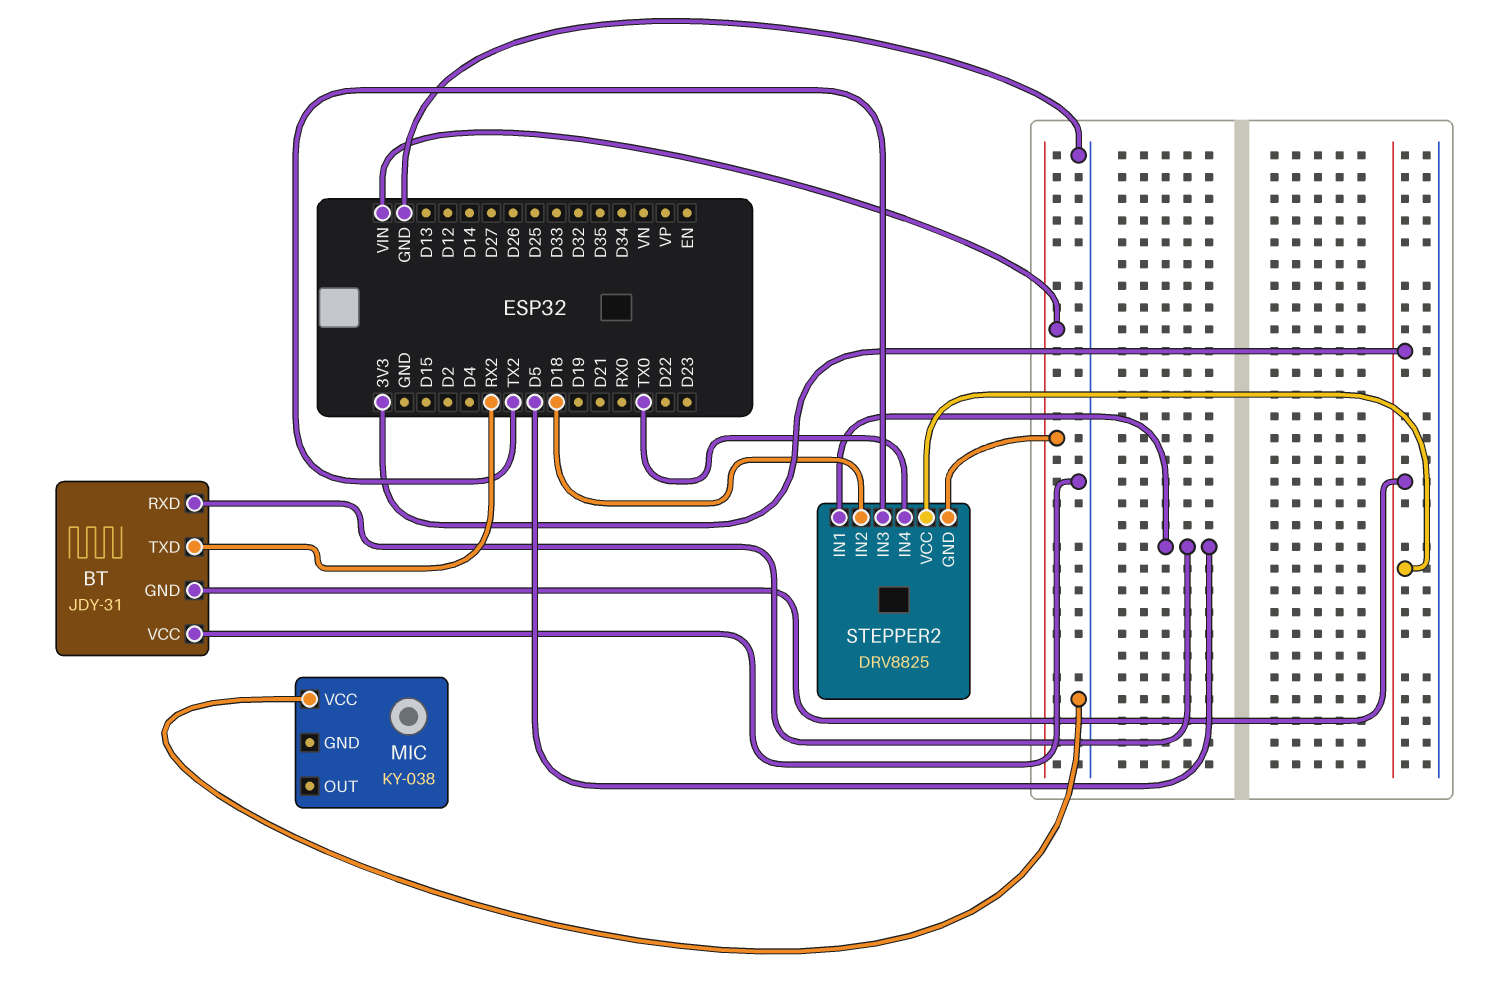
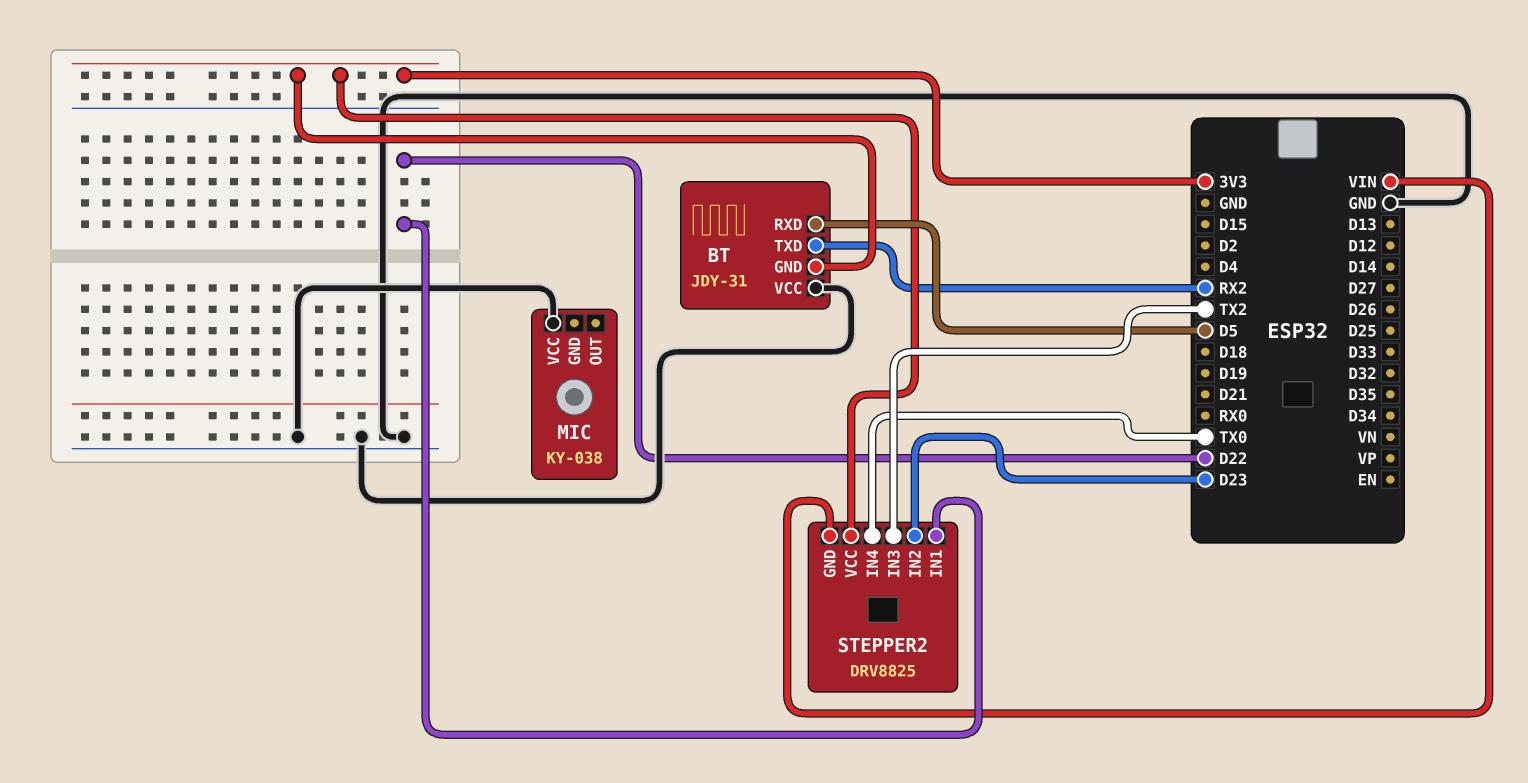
STEPPER2 pin IN1: D5 -> D22
STEPPER2 pin IN2: D18 -> D23

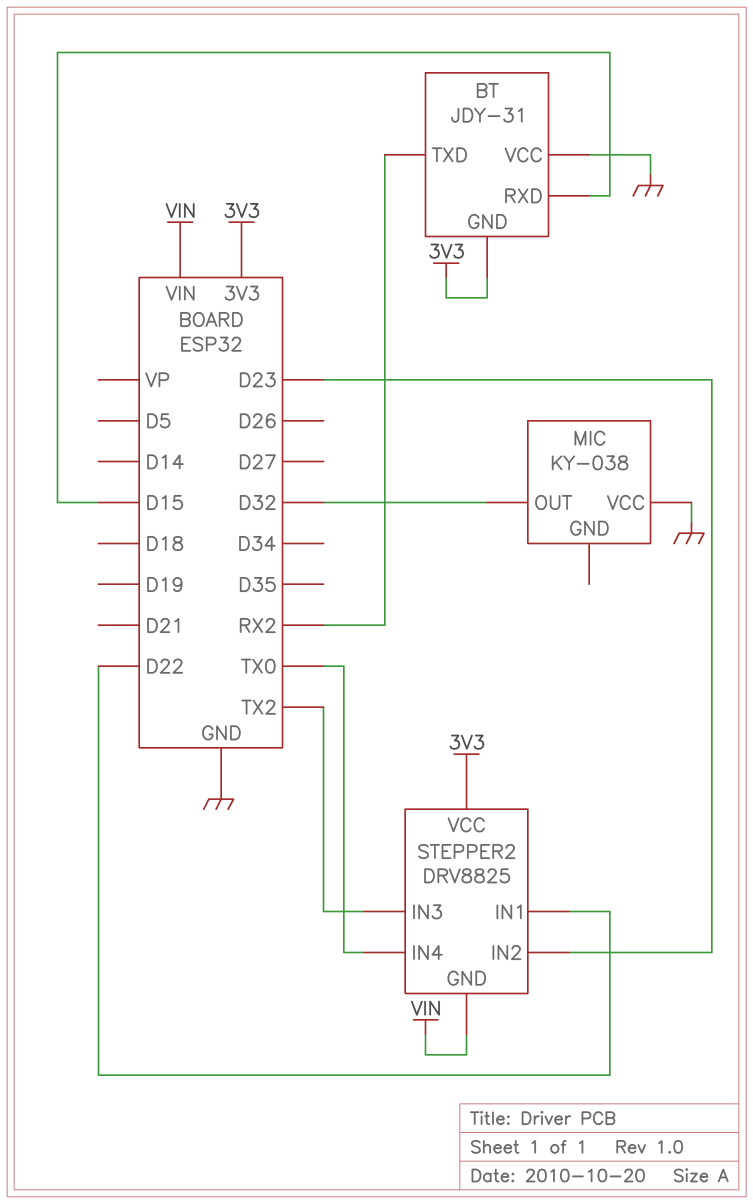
BT pin RXD: D5 -> D15
MIC pin OUT: none -> D32

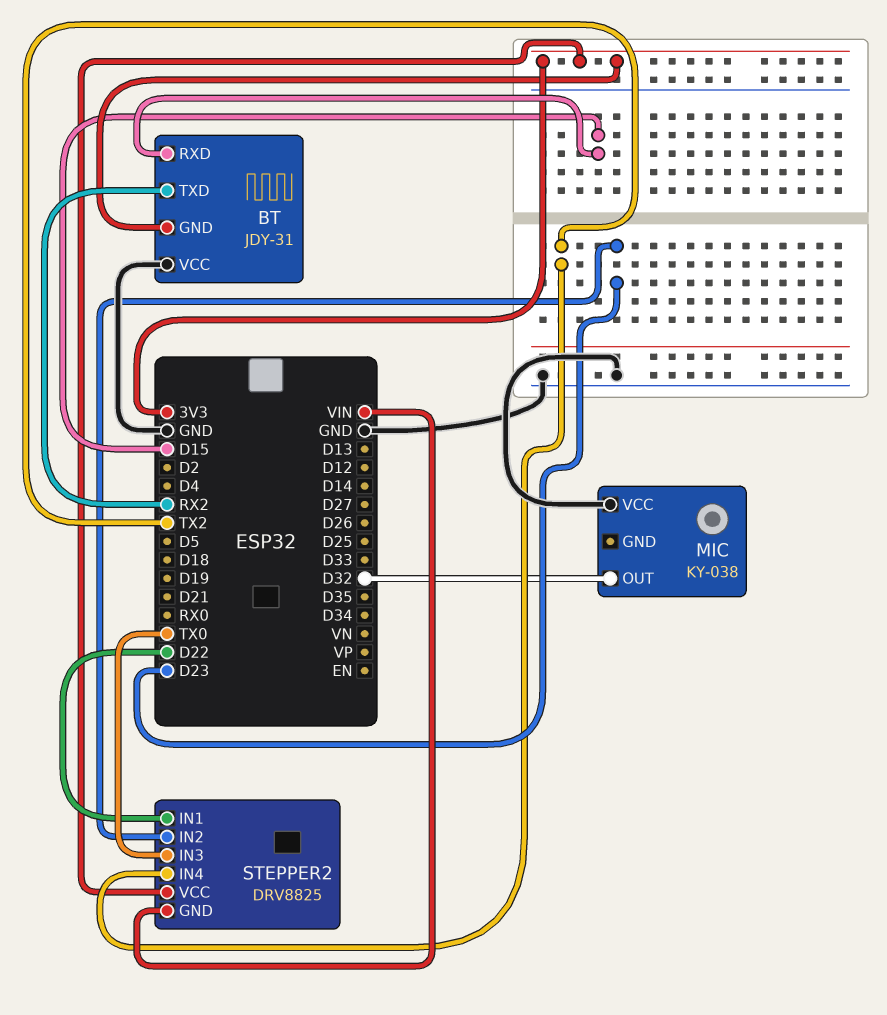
STEPPER2 pin IN3: TX2 -> TX0
STEPPER2 pin IN4: TX0 -> TX2

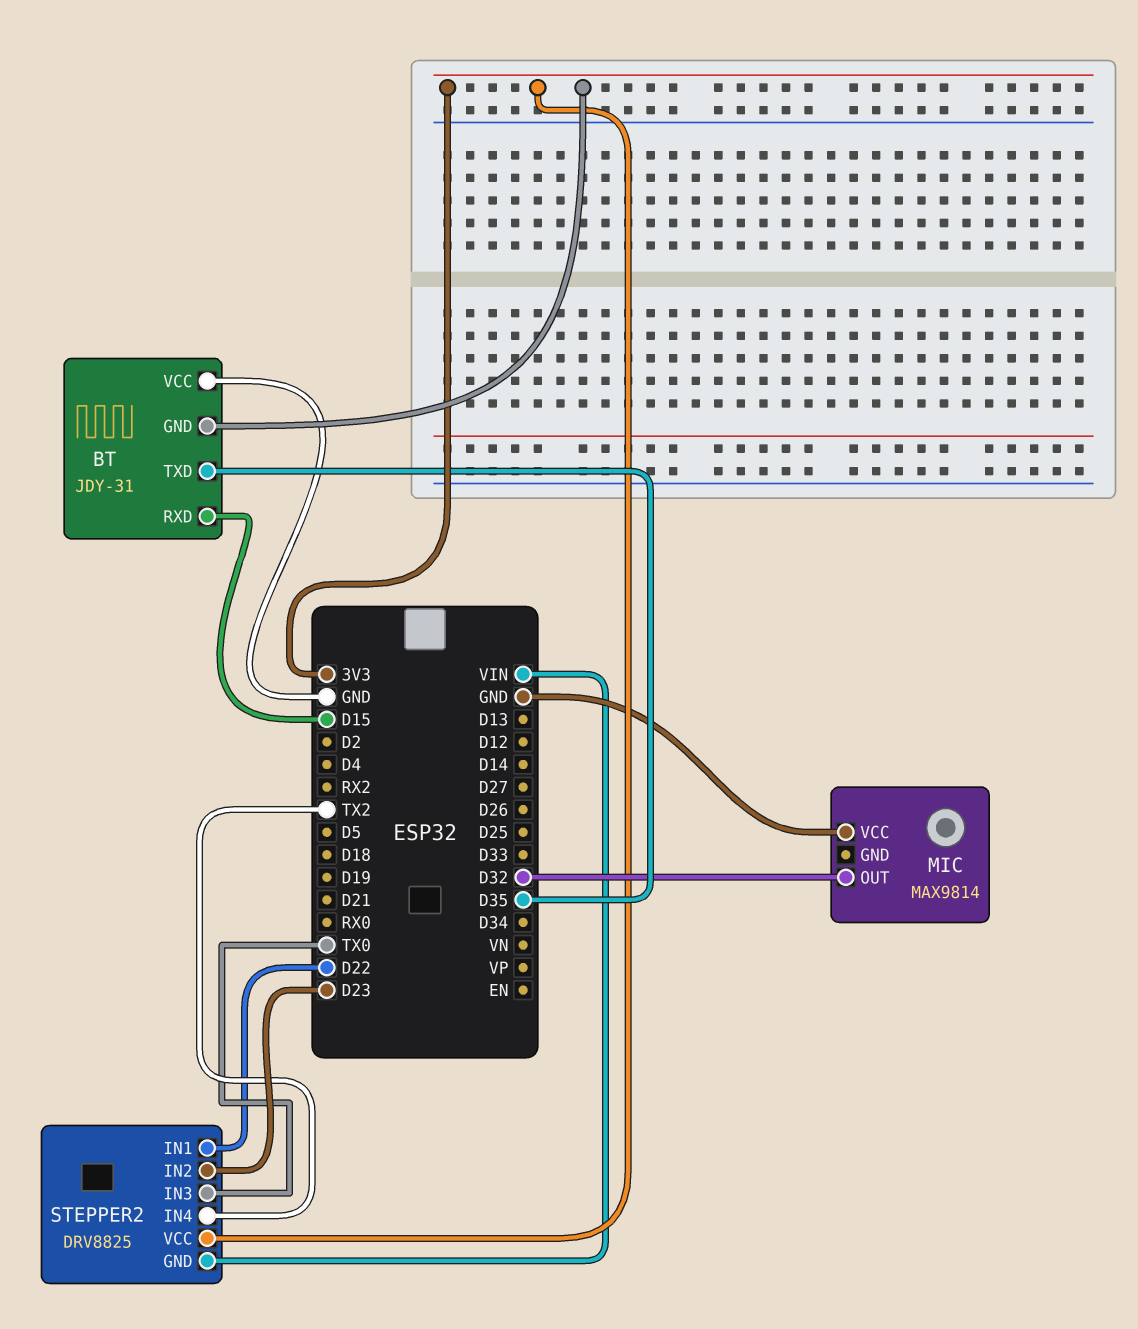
BT pin TXD: RX2 -> D35
MIC: KY-038 -> MAX9814

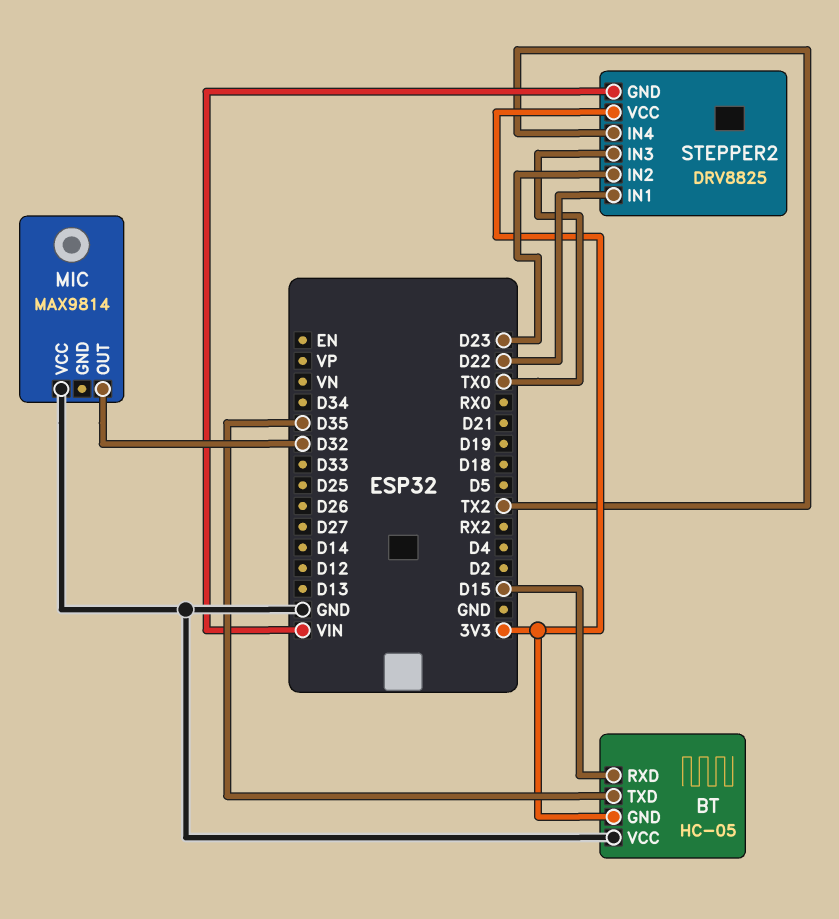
BT: JDY-31 -> HC-05

